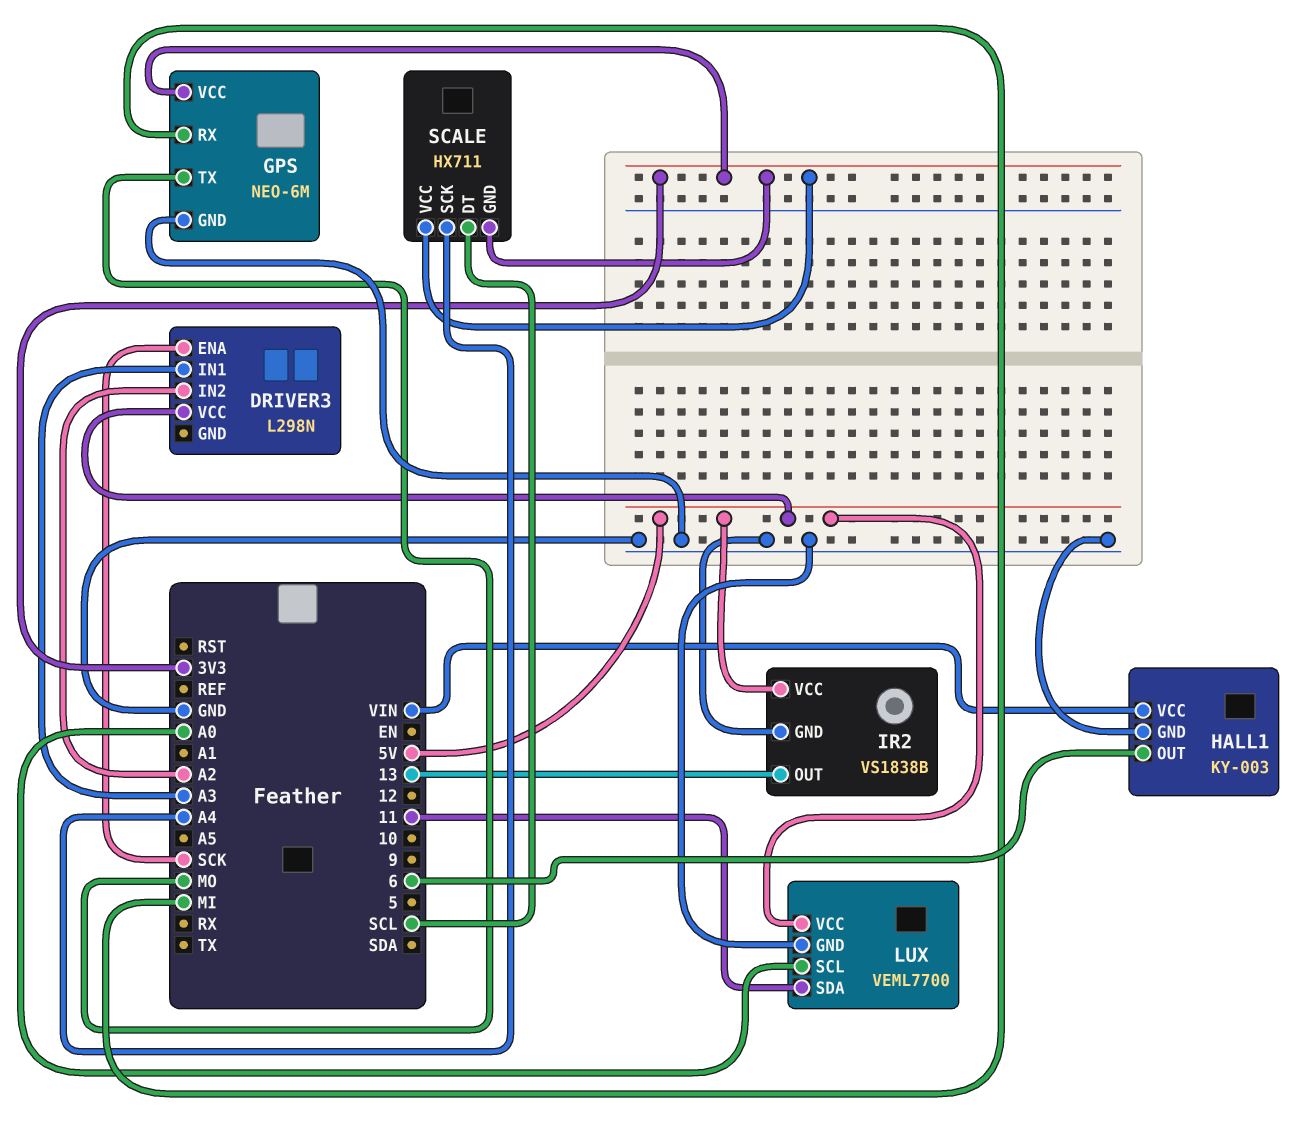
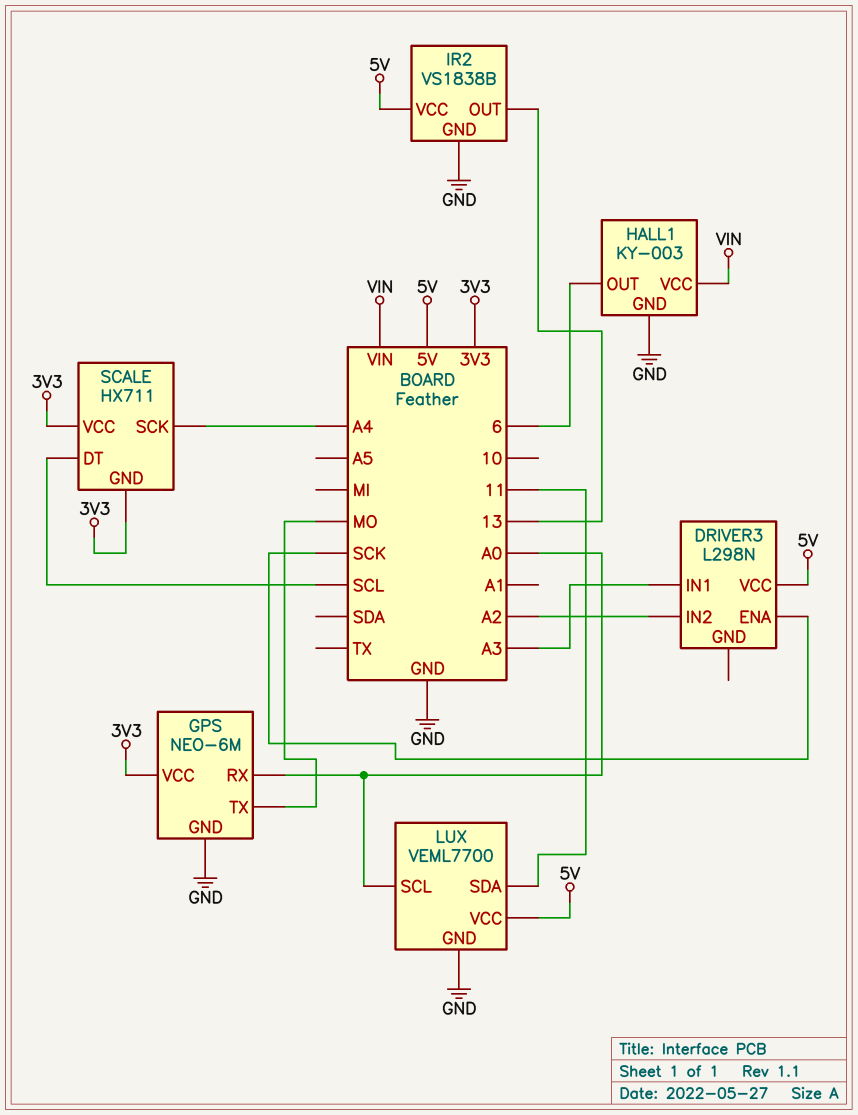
GPS pin RX: MI -> A0

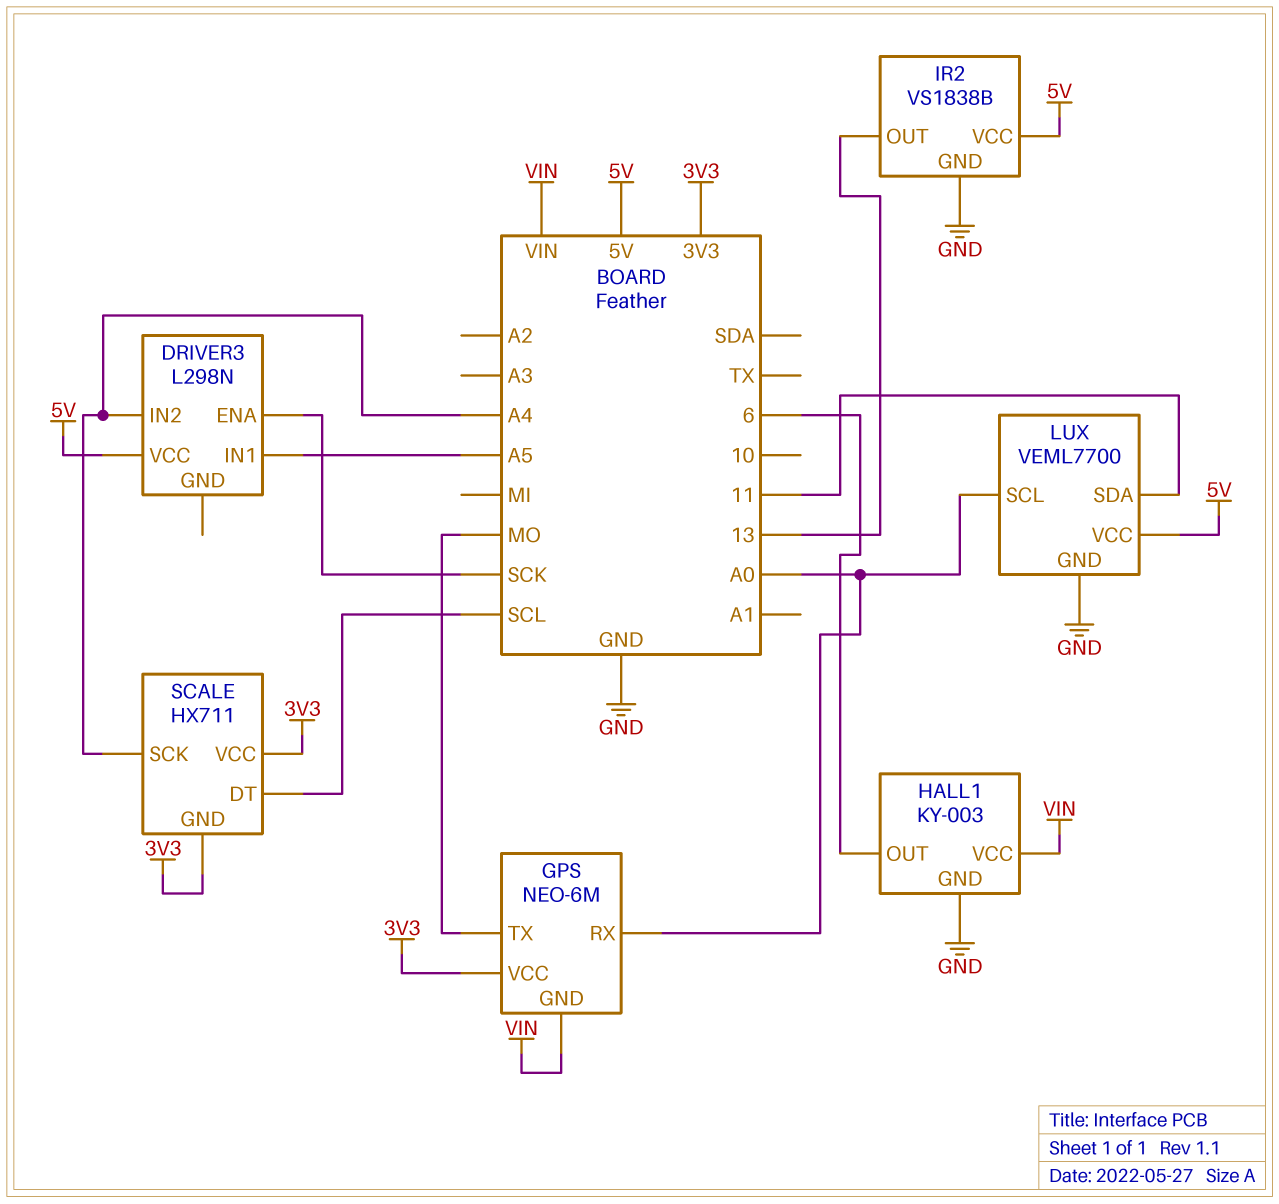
DRIVER3 pin IN1: A3 -> A5
DRIVER3 pin IN2: A2 -> A4
GPS pin GND: GND -> VIN

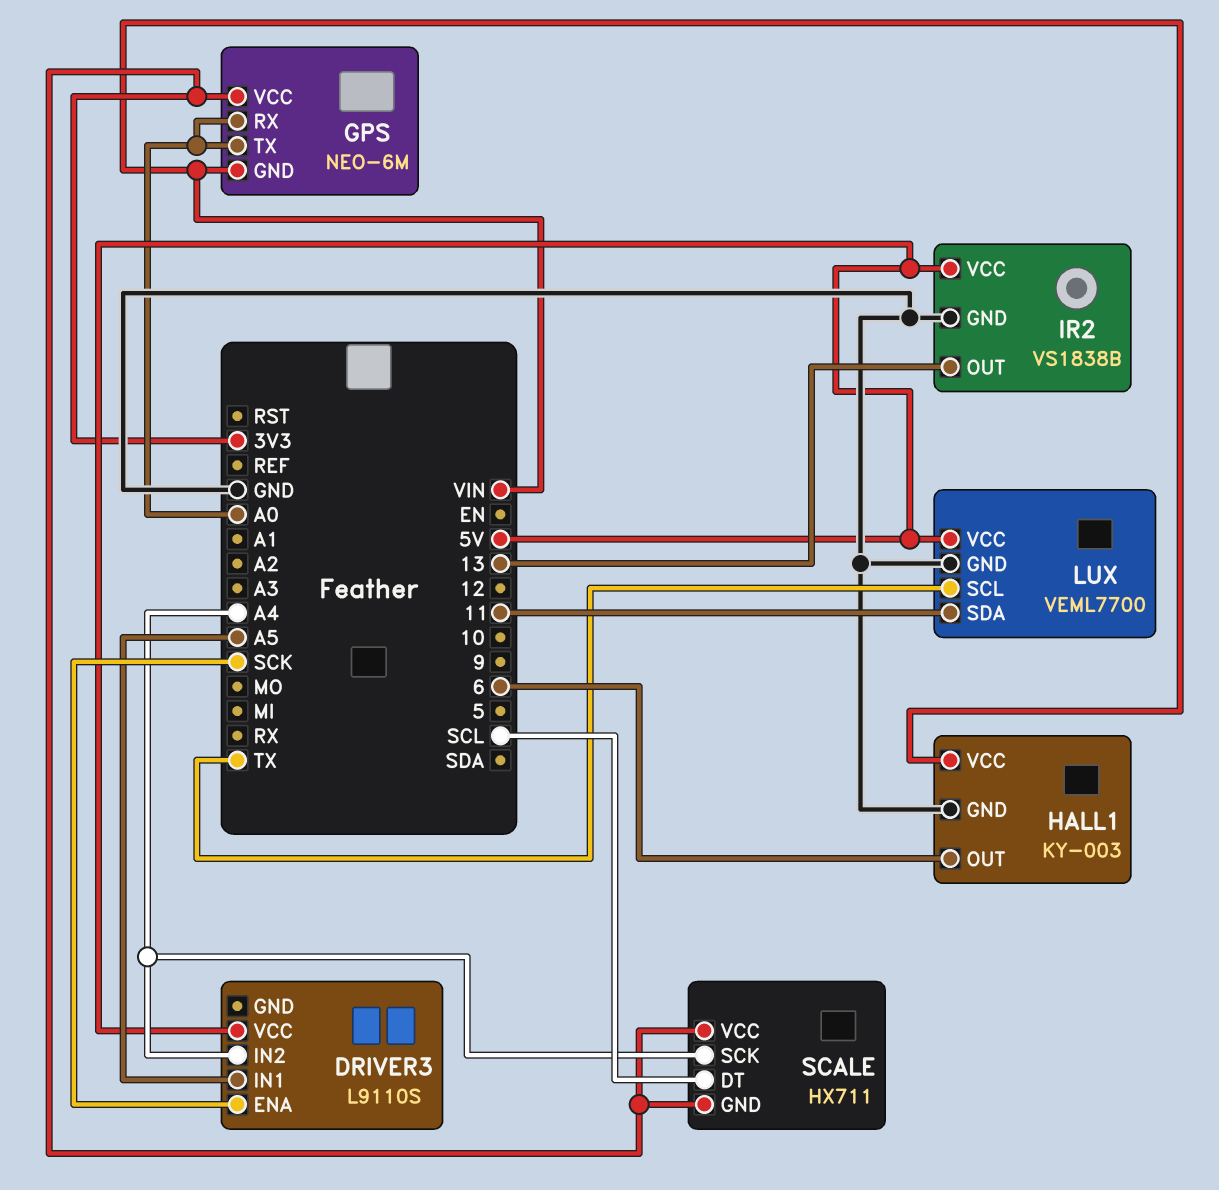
DRIVER3: L298N -> L9110S
GPS pin TX: MO -> A0
LUX pin SCL: A0 -> TX

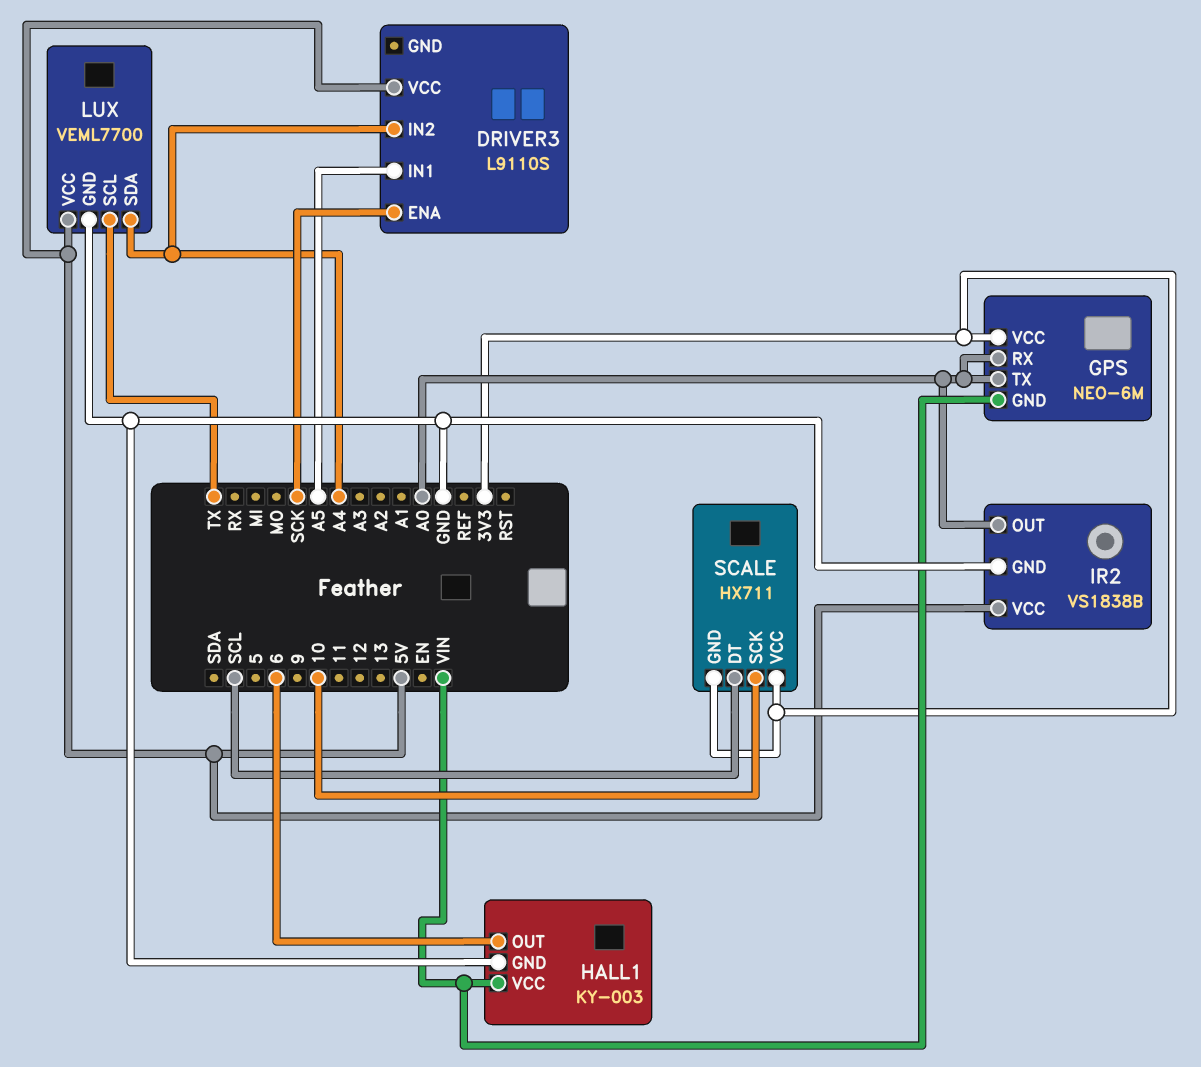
IR2 pin OUT: 13 -> A0
LUX pin SDA: 11 -> A4
SCALE pin SCK: A4 -> 10

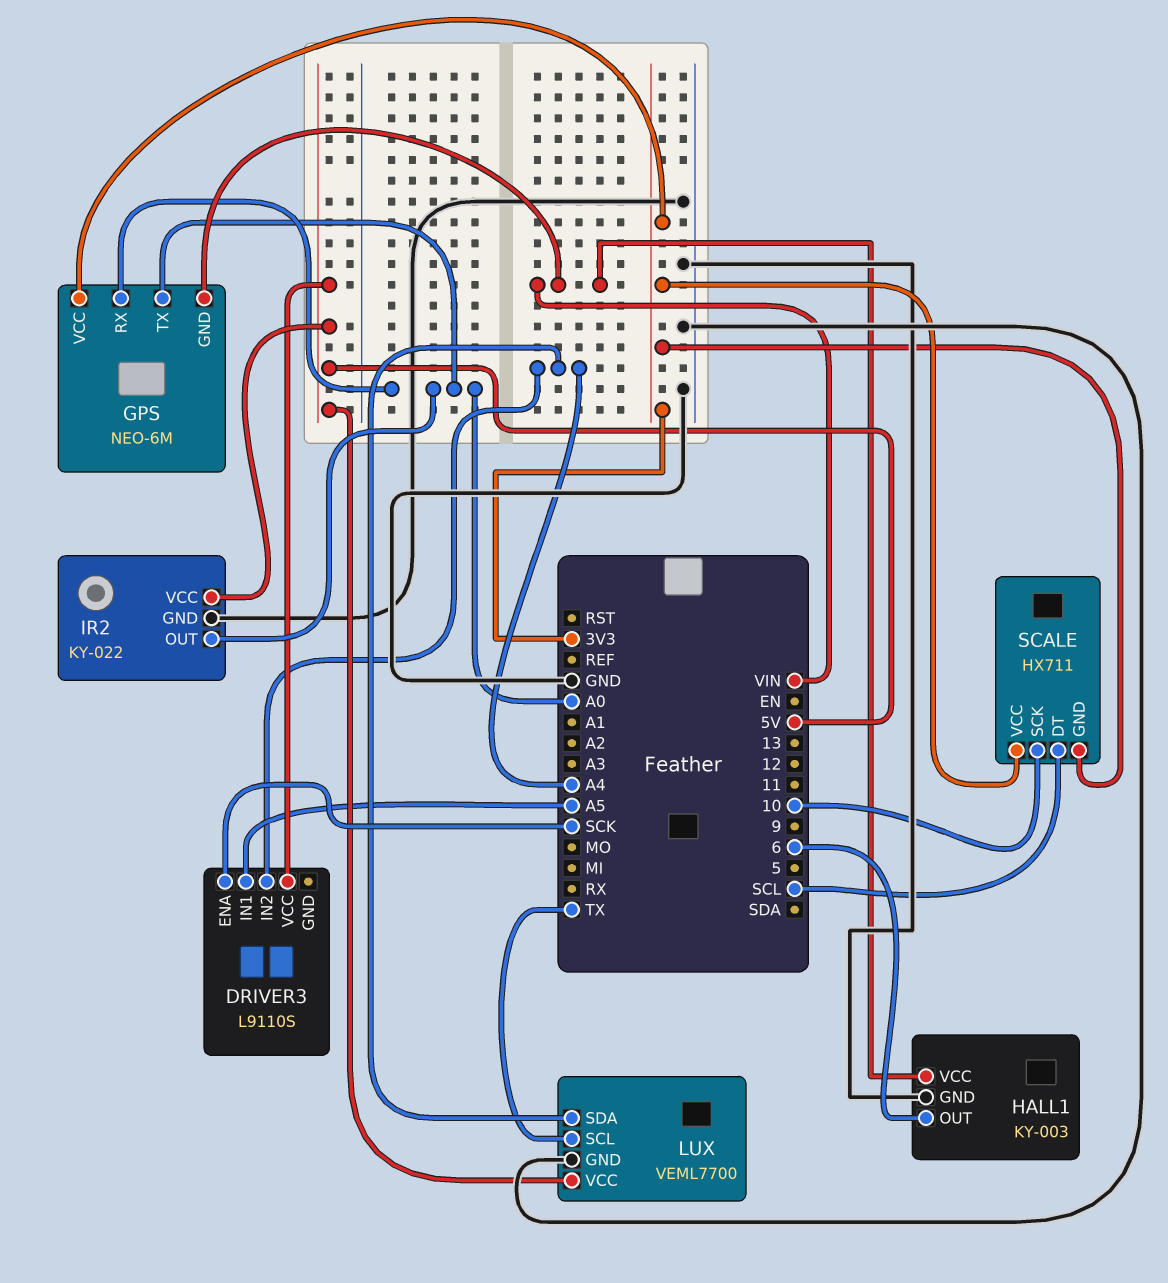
IR2: VS1838B -> KY-022

